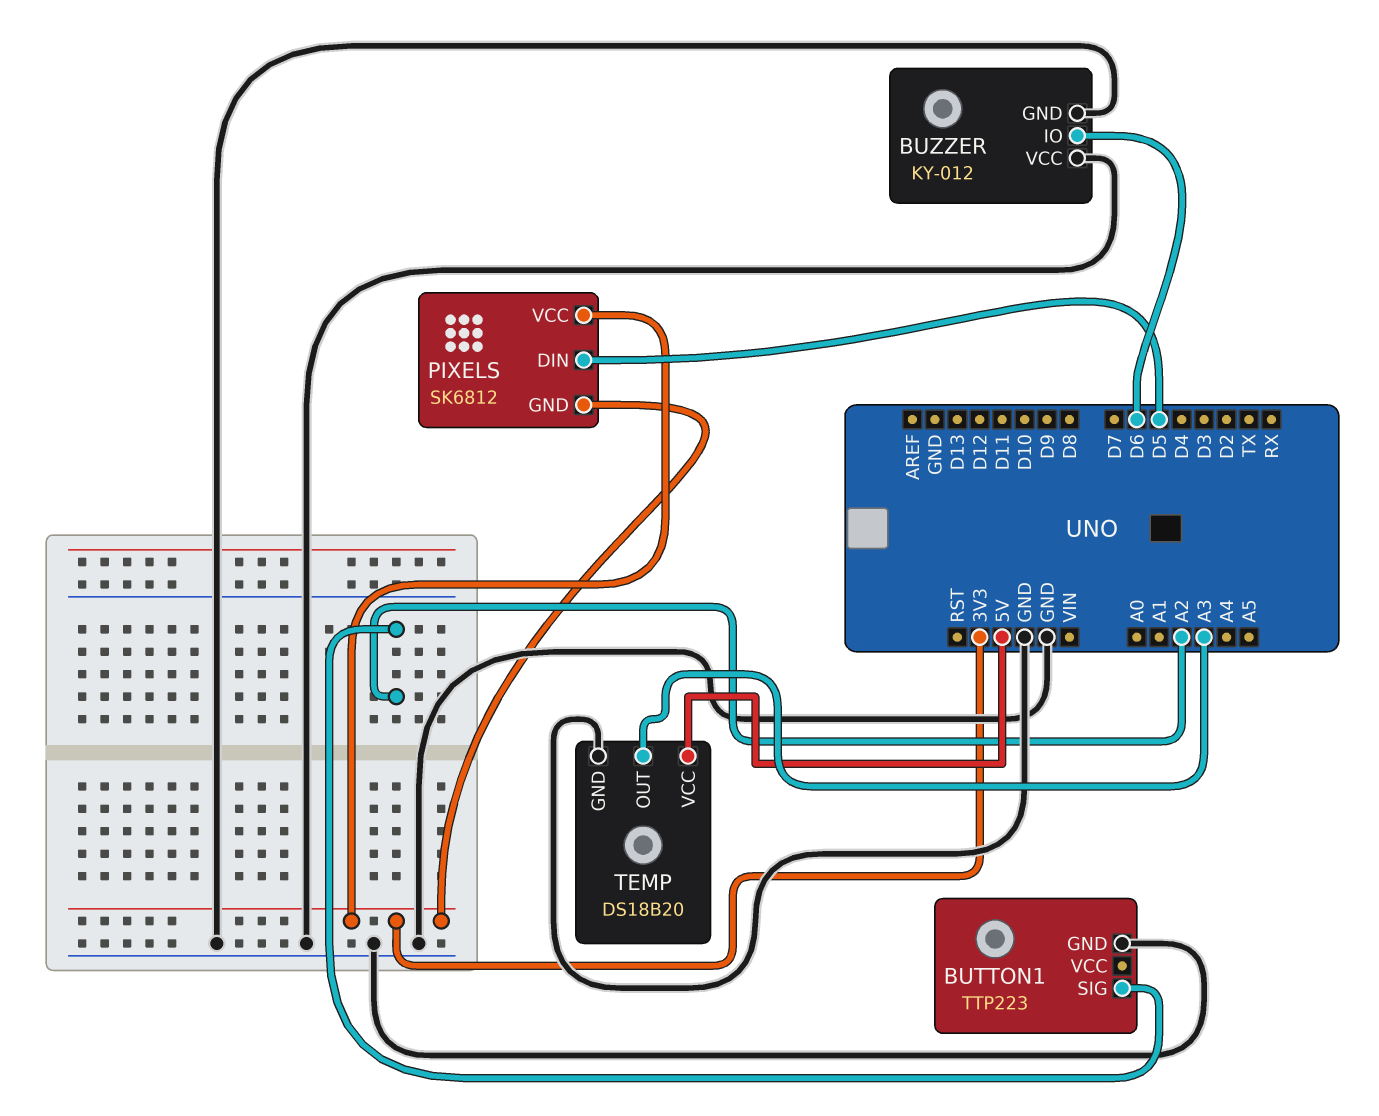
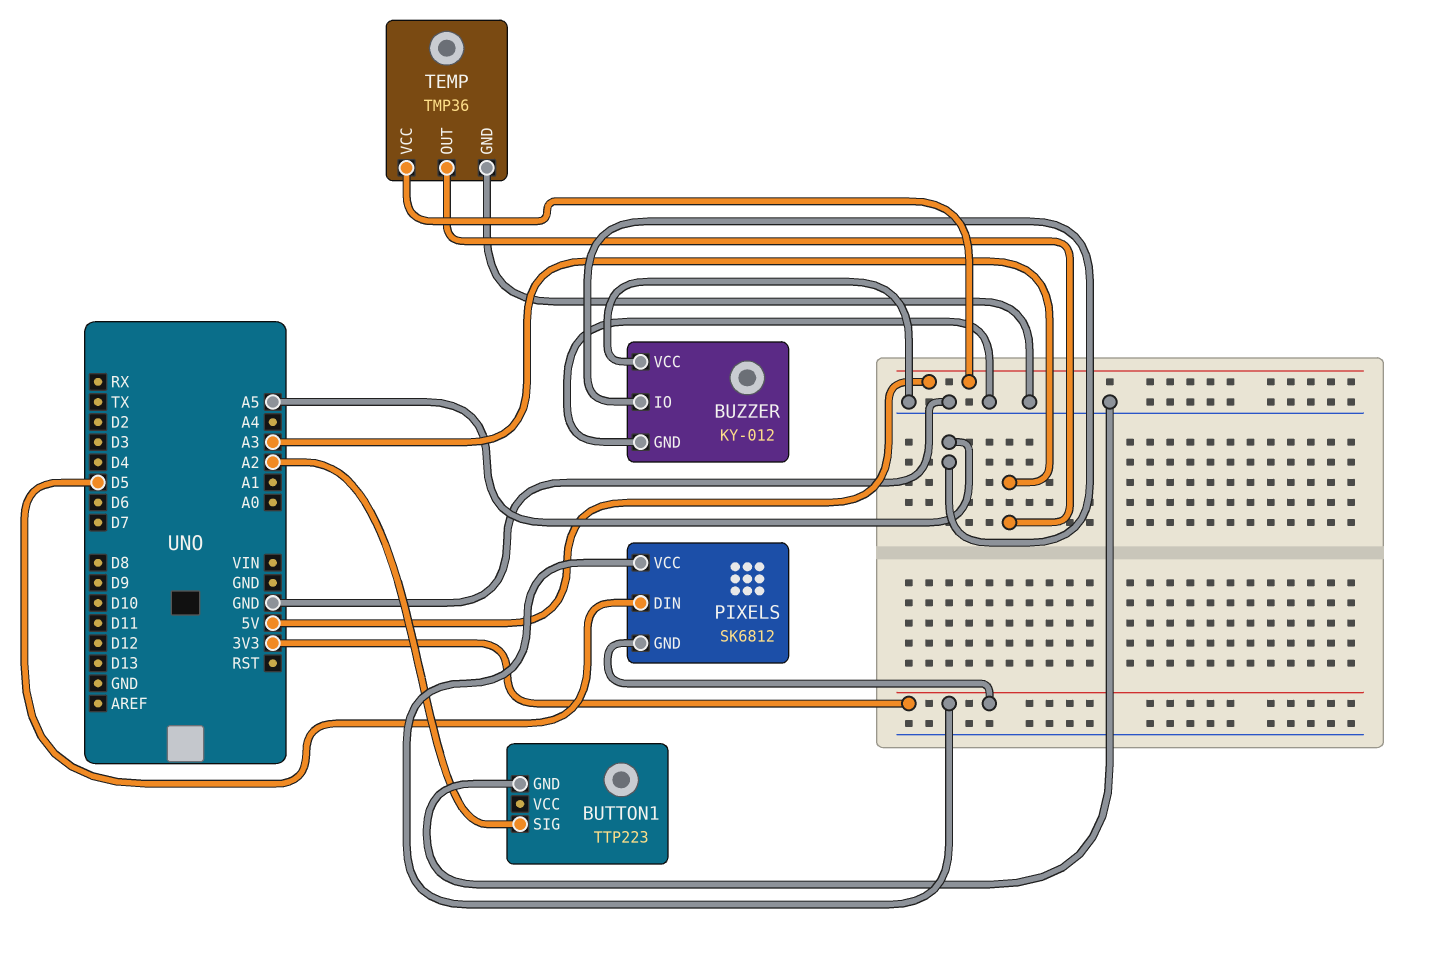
BUZZER pin IO: D6 -> A5
TEMP: DS18B20 -> TMP36

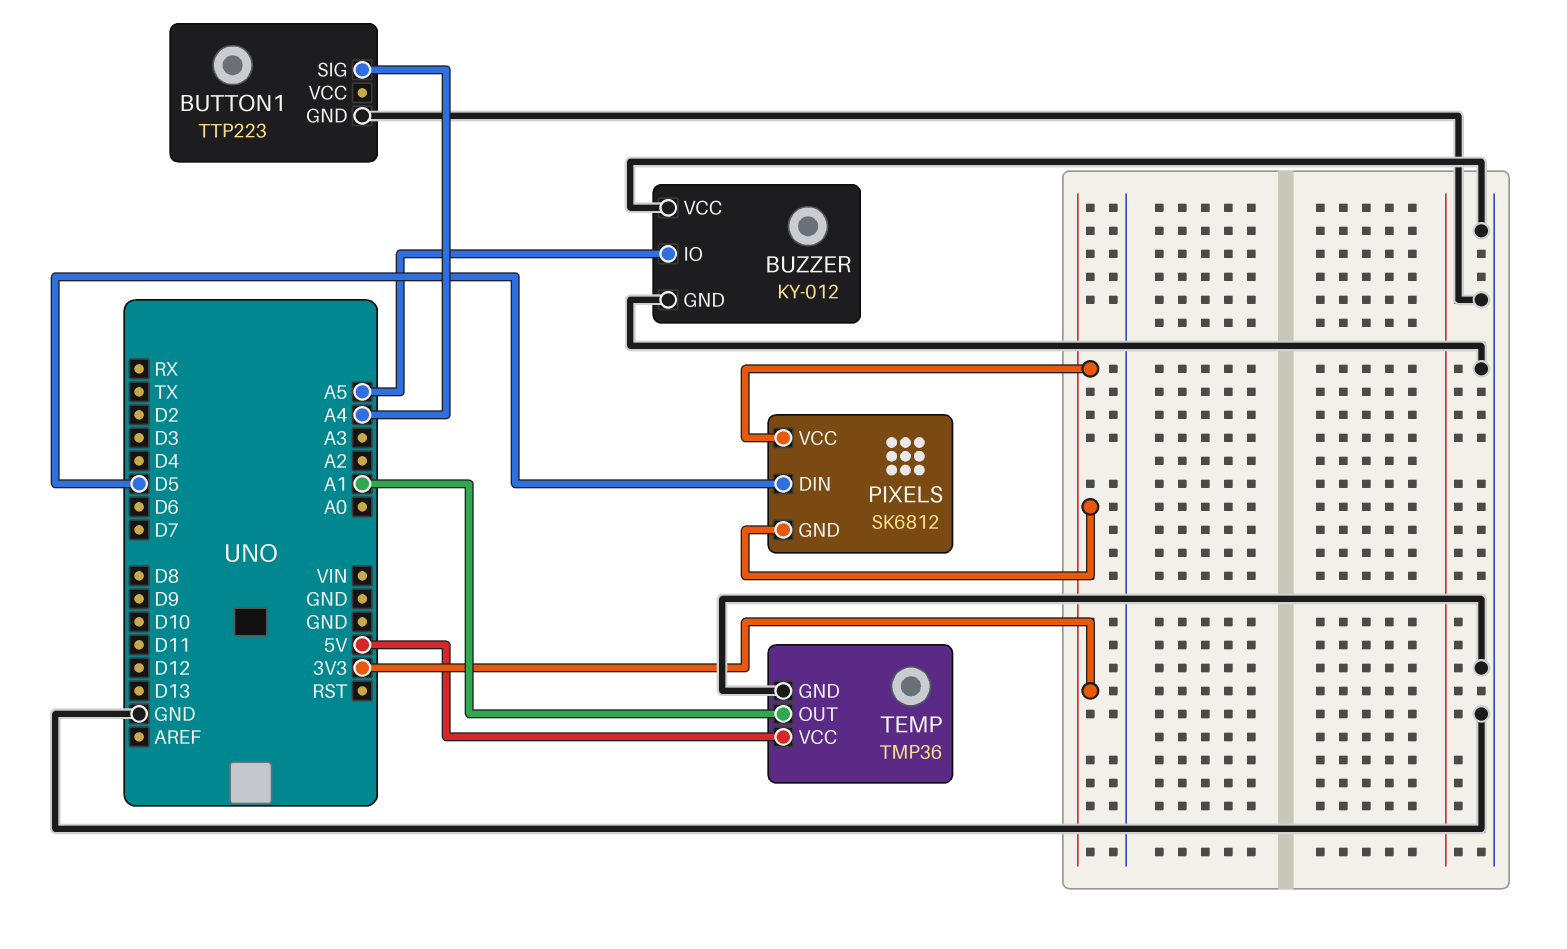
BUTTON1 pin SIG: A2 -> A4
TEMP pin OUT: A3 -> A1

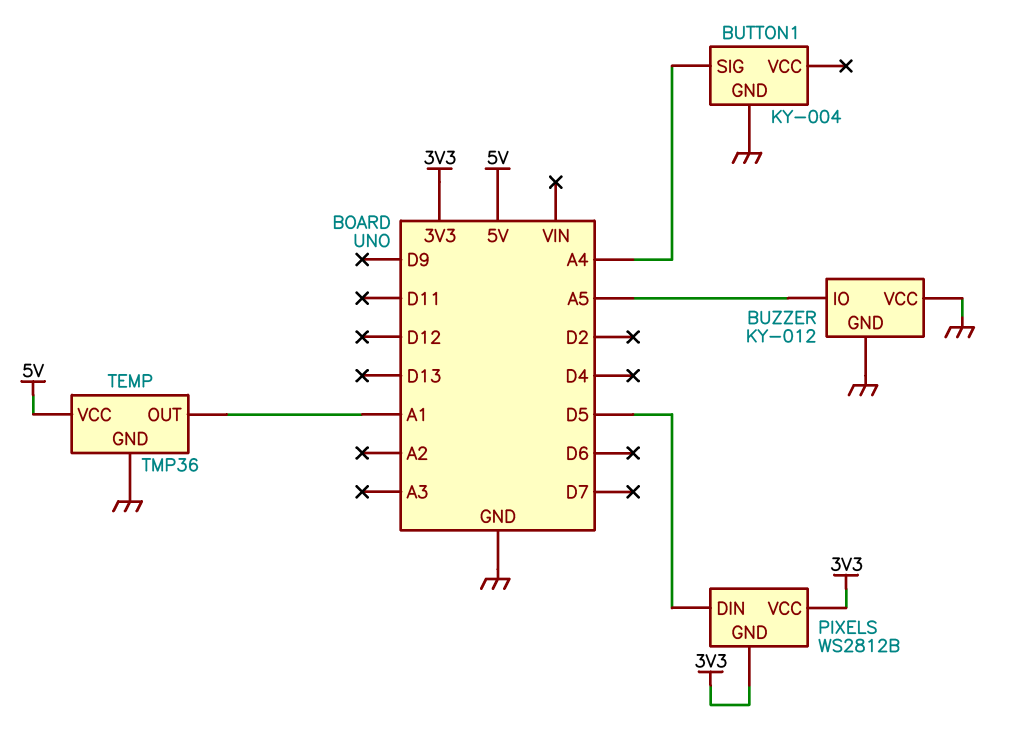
BUTTON1: TTP223 -> KY-004
PIXELS: SK6812 -> WS2812B

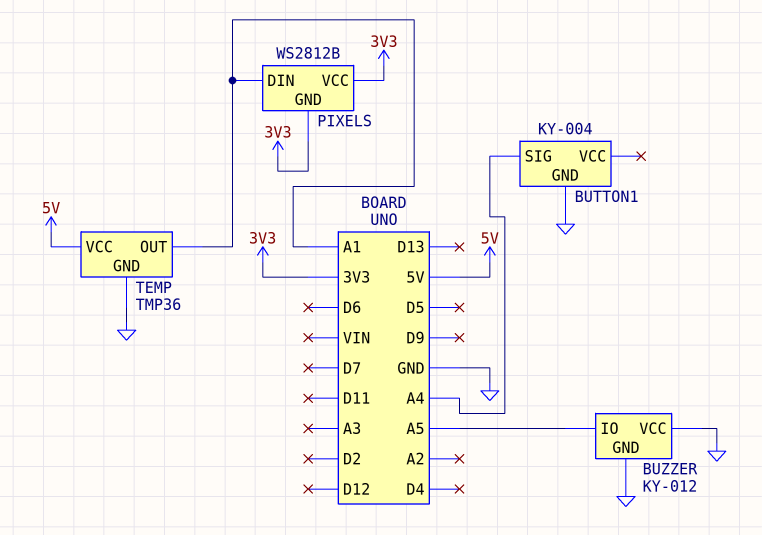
PIXELS pin DIN: D5 -> A1

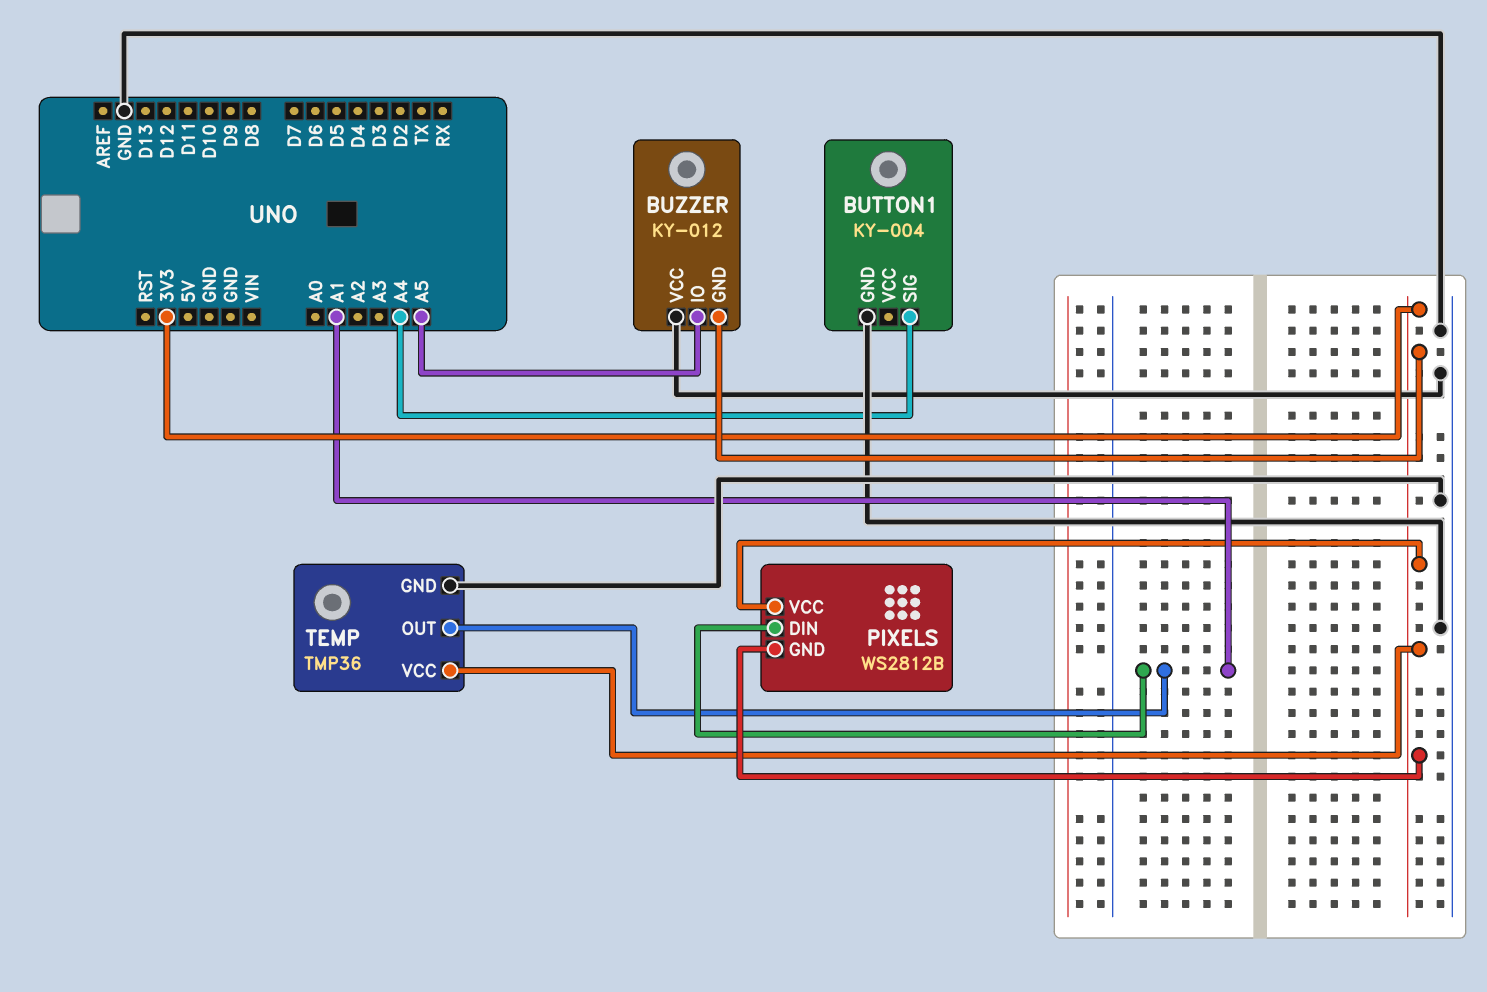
BUZZER pin GND: GND -> 3V3
TEMP pin VCC: 5V -> 3V3

